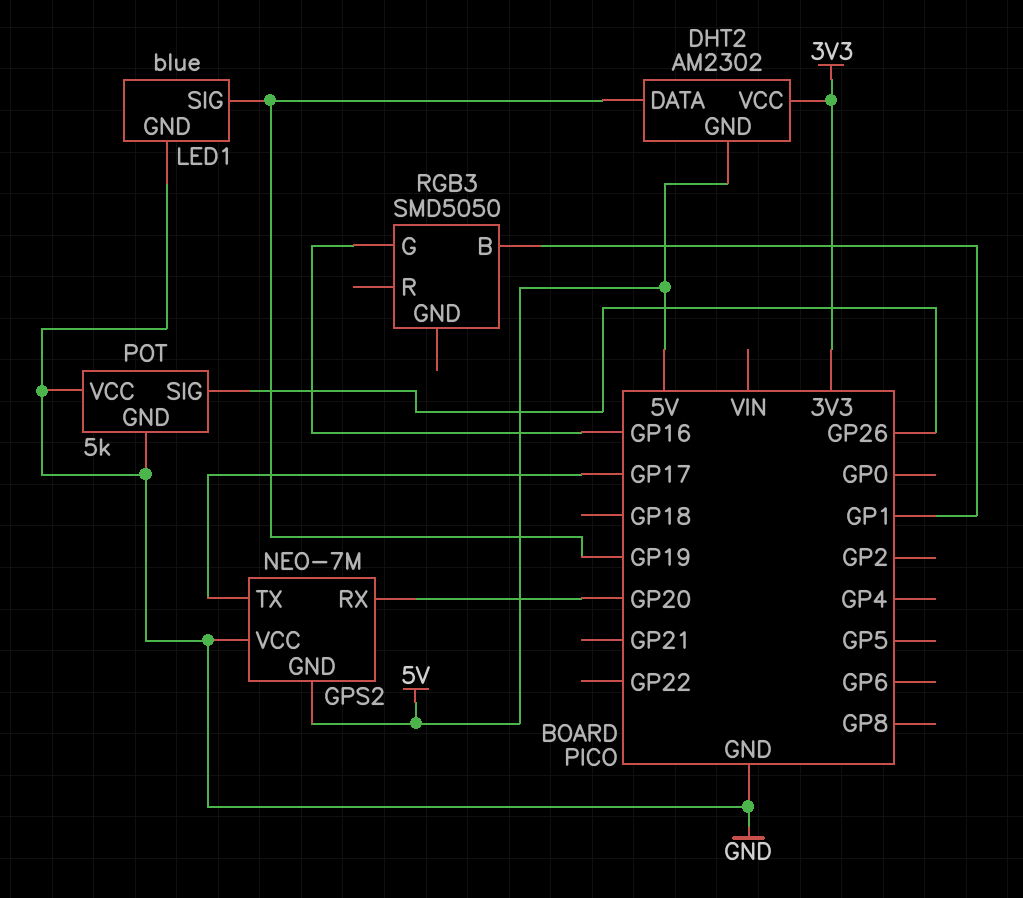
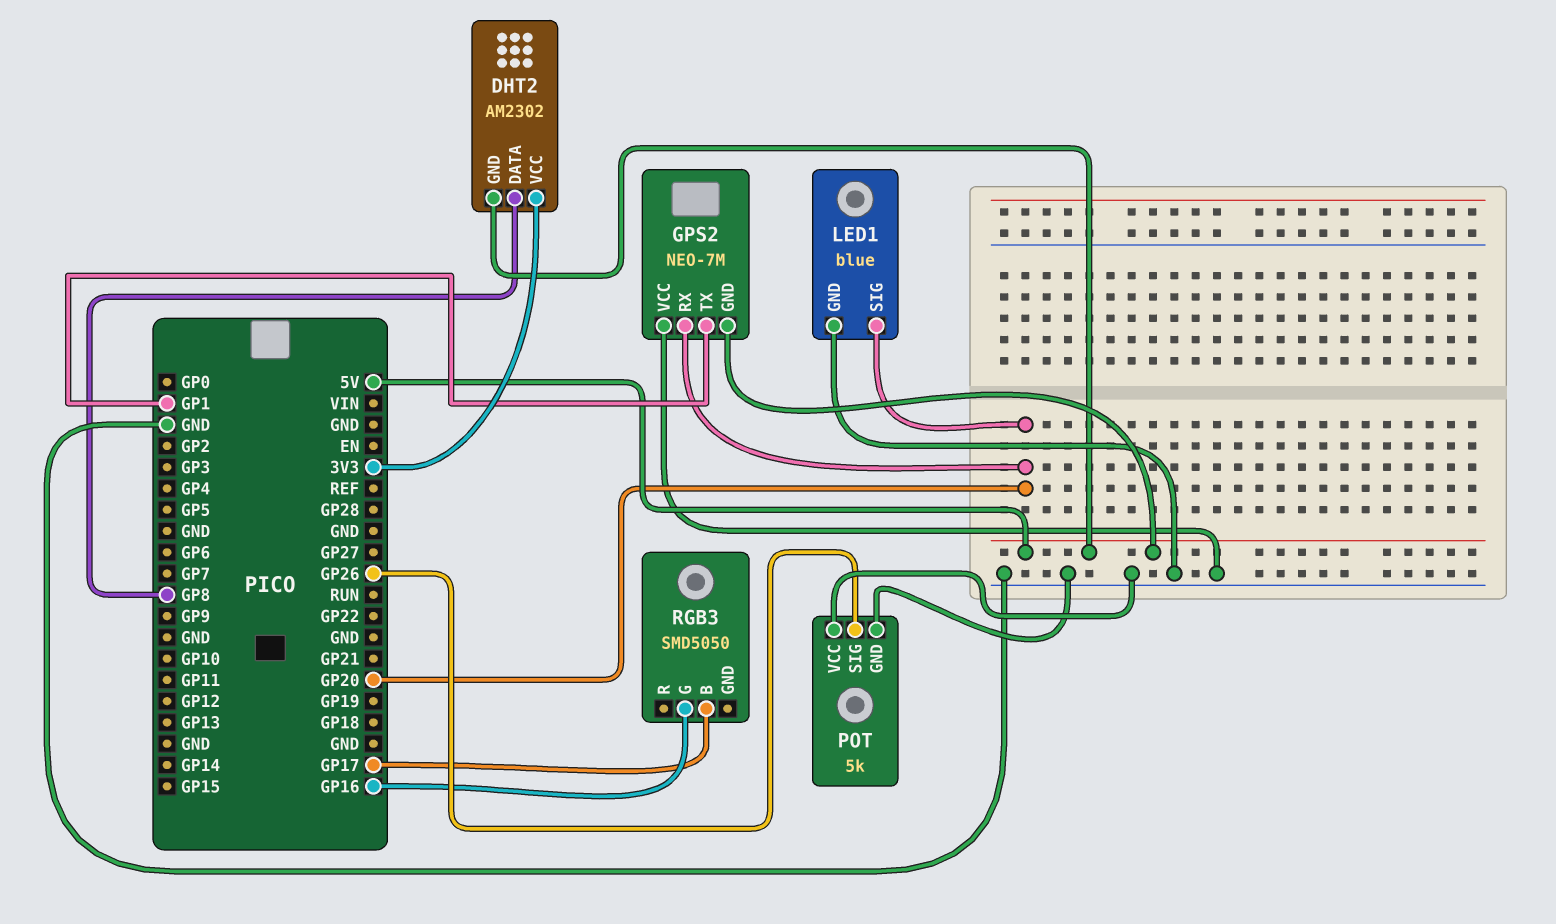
DHT2 pin DATA: GP19 -> GP8
GPS2 pin TX: GP17 -> GP1
LED1 pin SIG: GP19 -> GP20
RGB3 pin B: GP1 -> GP17

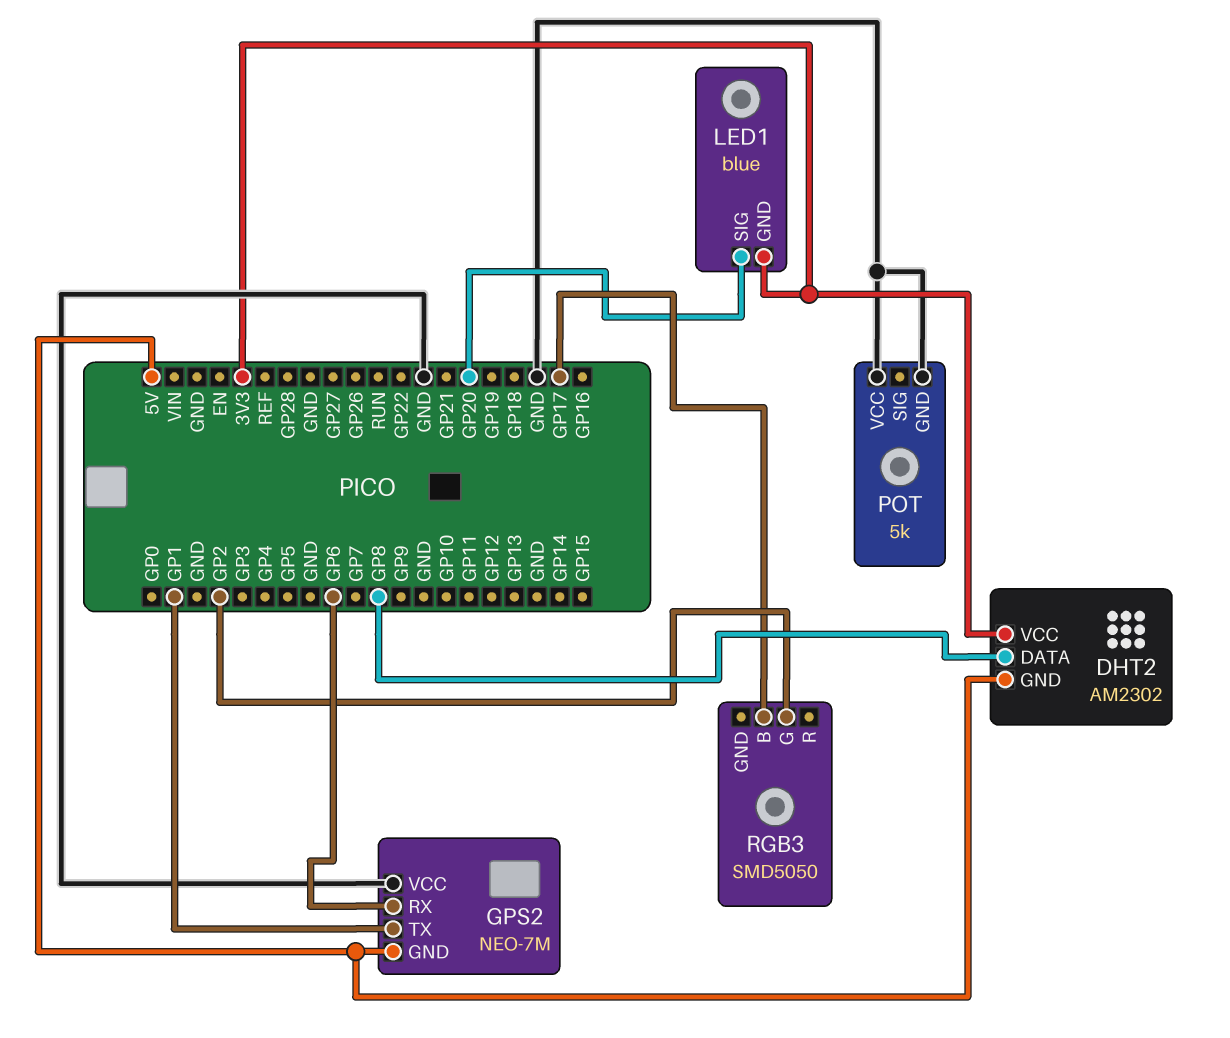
GPS2 pin RX: GP20 -> GP6
LED1 pin GND: GND -> 3V3
POT pin SIG: GP26 -> none
RGB3 pin G: GP16 -> GP2

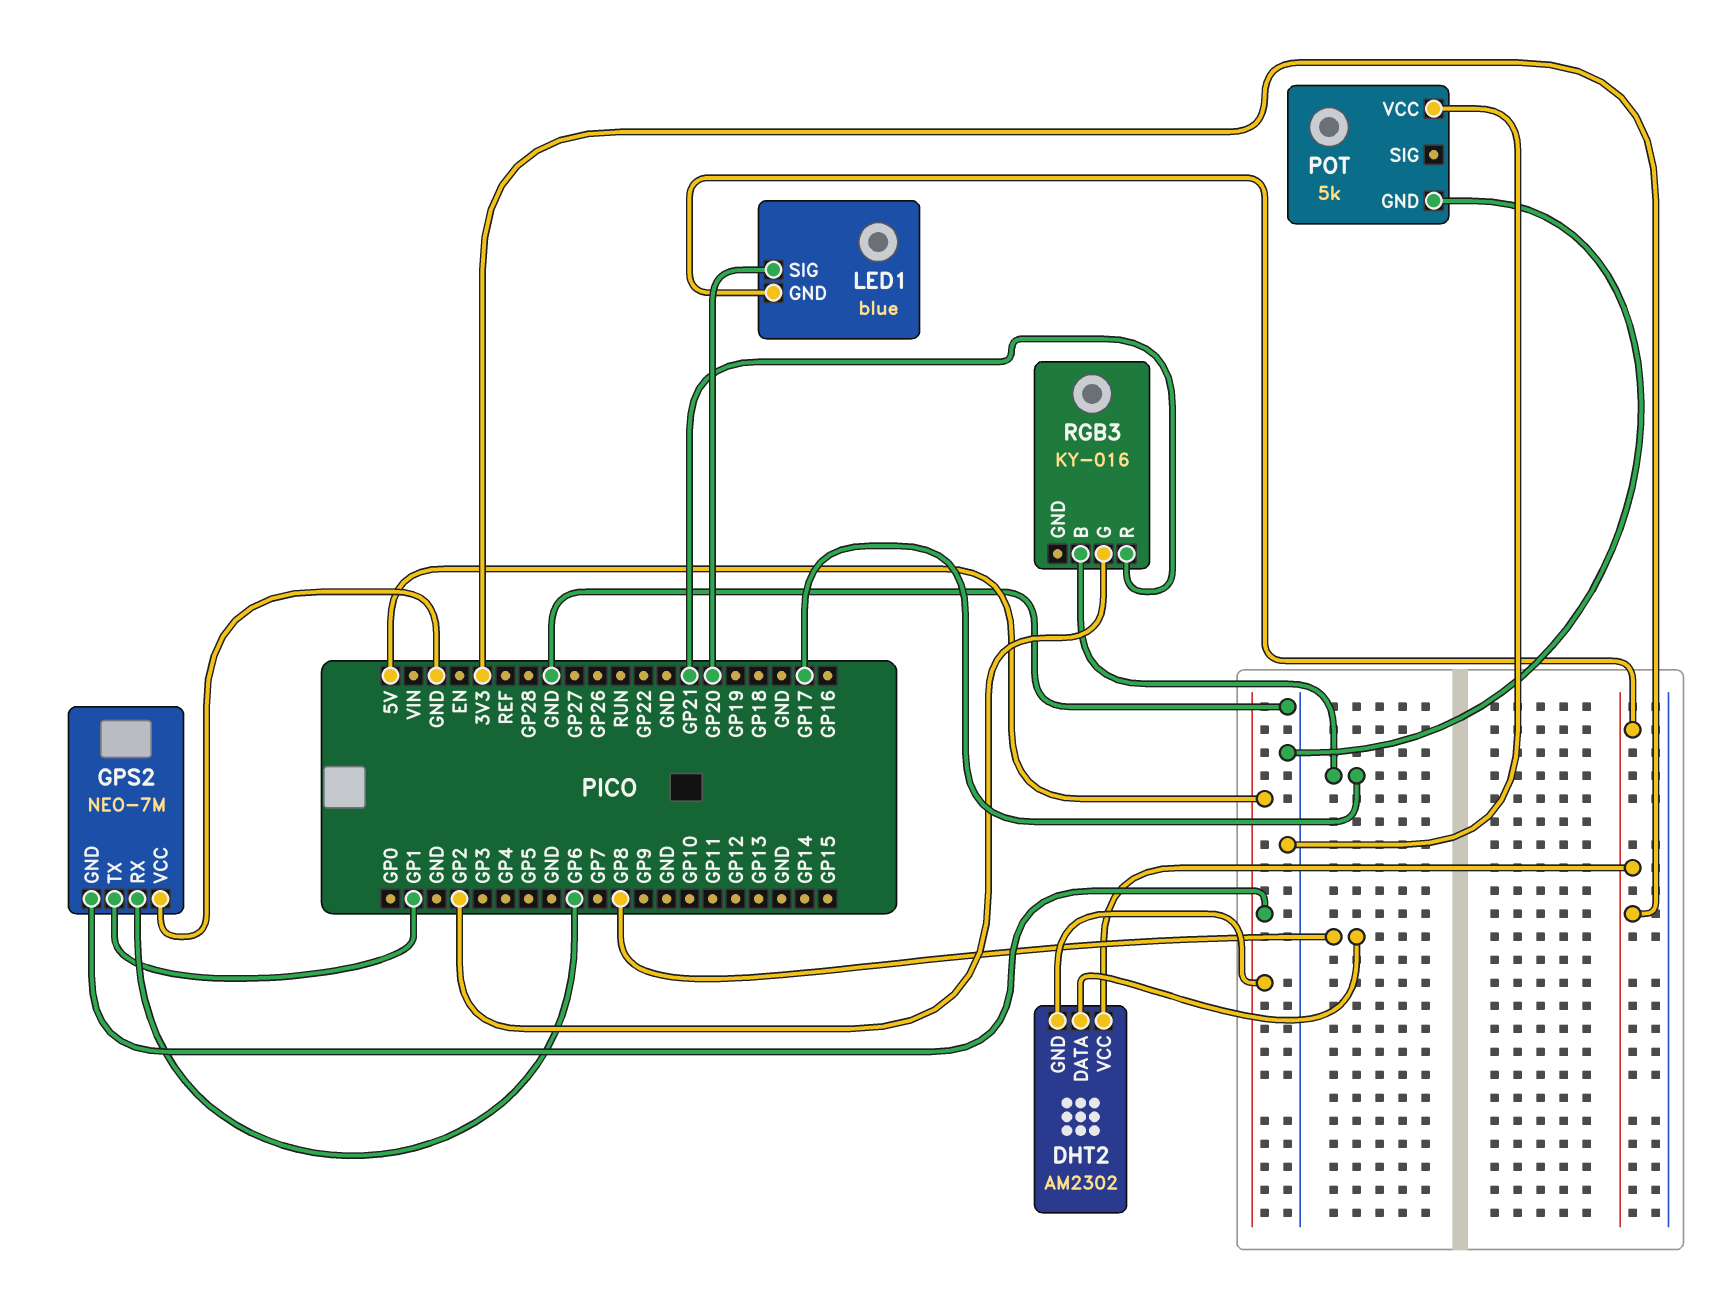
RGB3: SMD5050 -> KY-016
RGB3 pin R: none -> GP21

